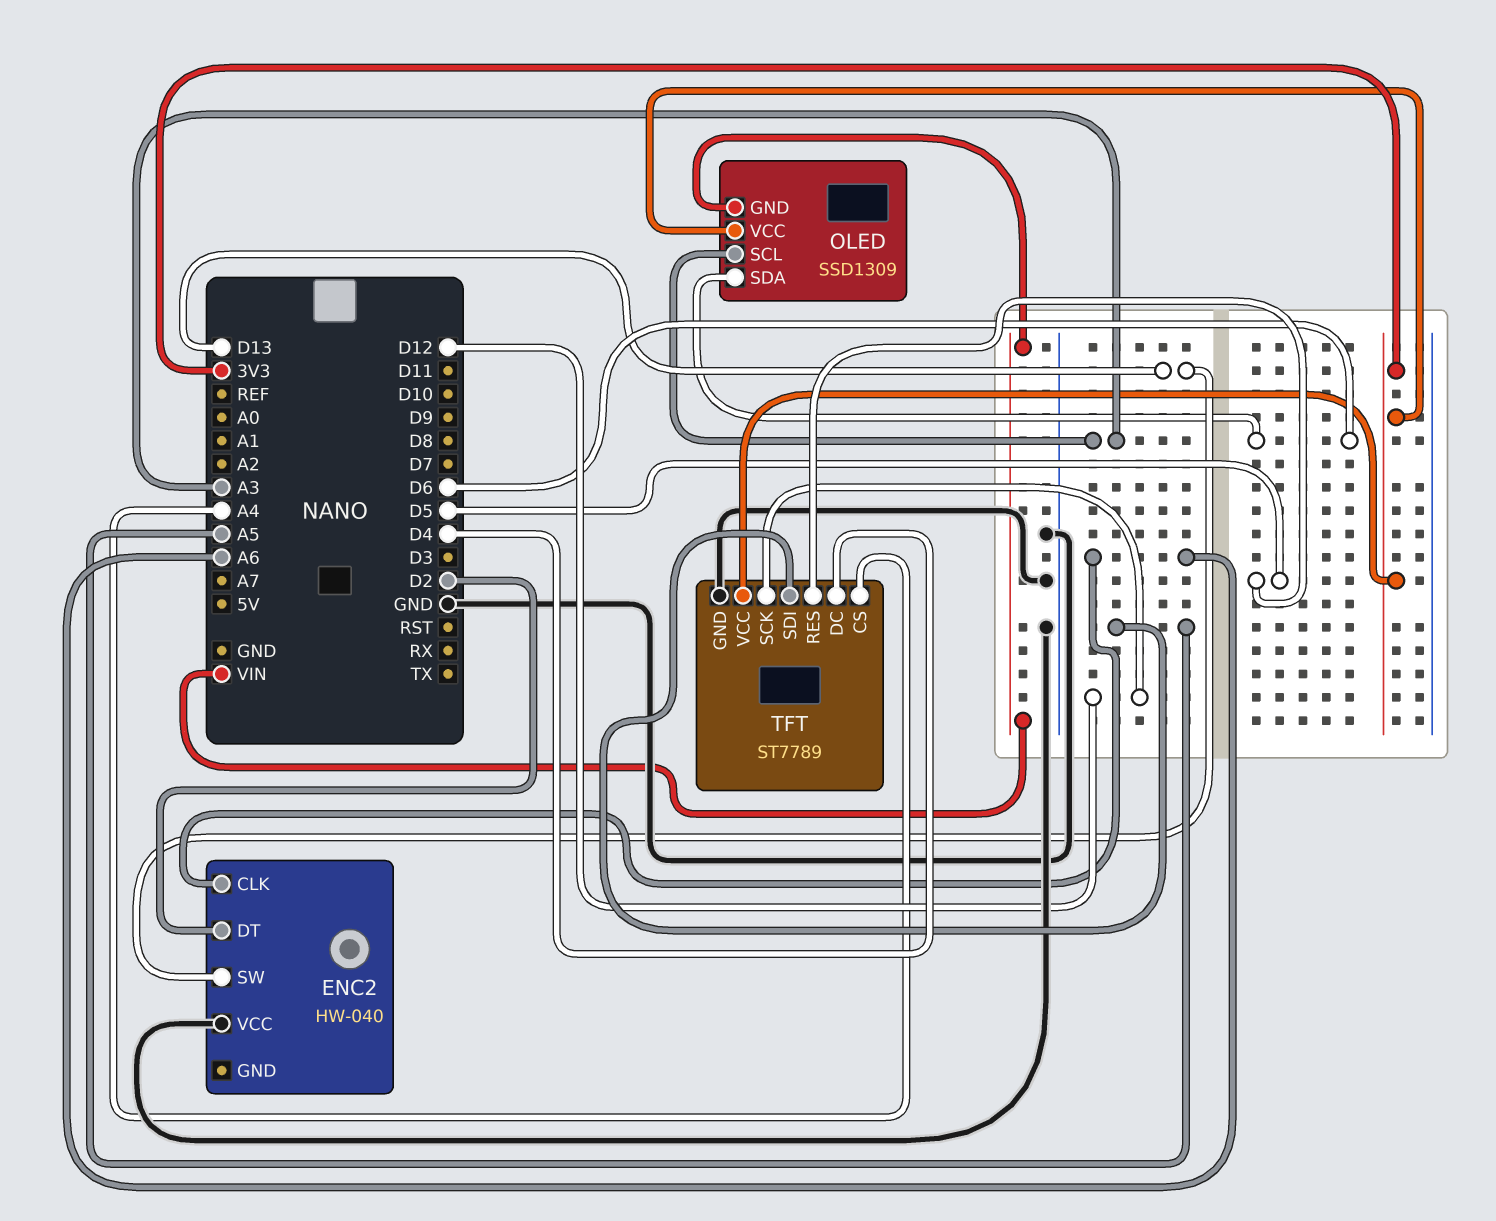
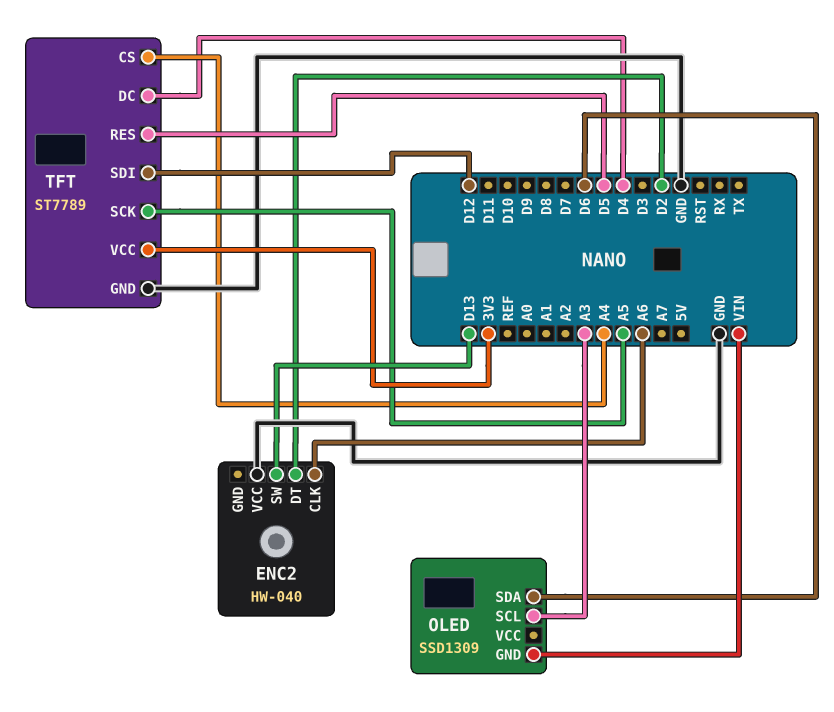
OLED pin VCC: 3V3 -> none
TFT pin SCK: D12 -> A5
TFT pin SDI: A5 -> D12

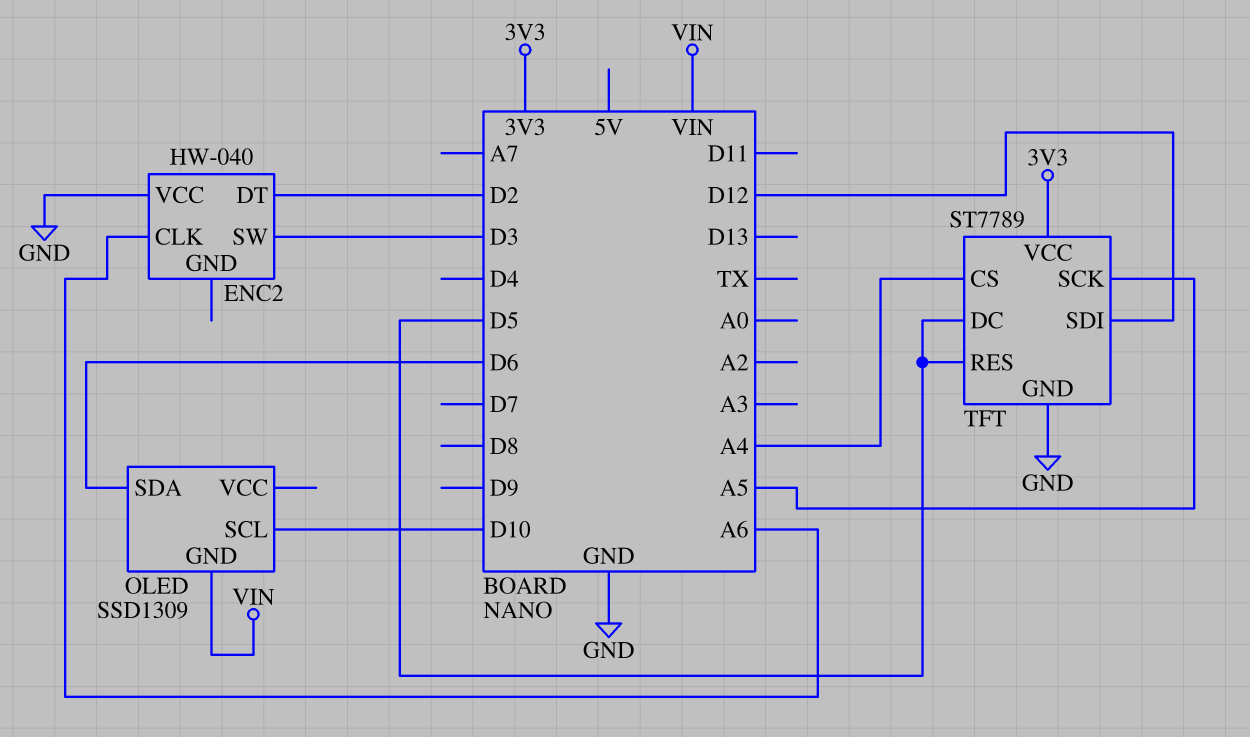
ENC2 pin SW: D13 -> D3
OLED pin SCL: A3 -> D10
TFT pin DC: D4 -> D5

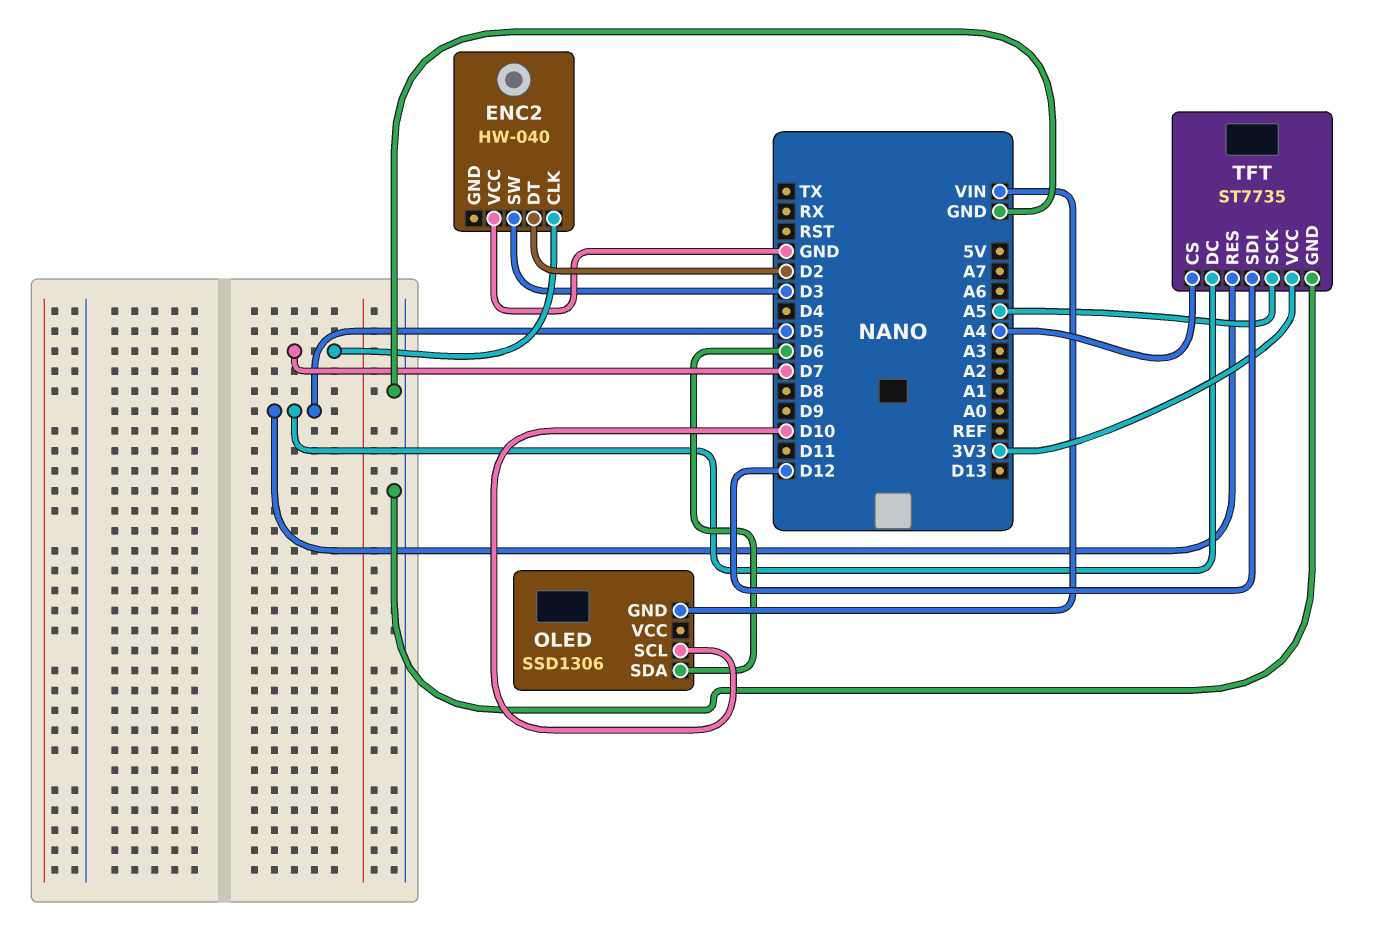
ENC2 pin CLK: A6 -> D7
OLED: SSD1309 -> SSD1306
TFT: ST7789 -> ST7735

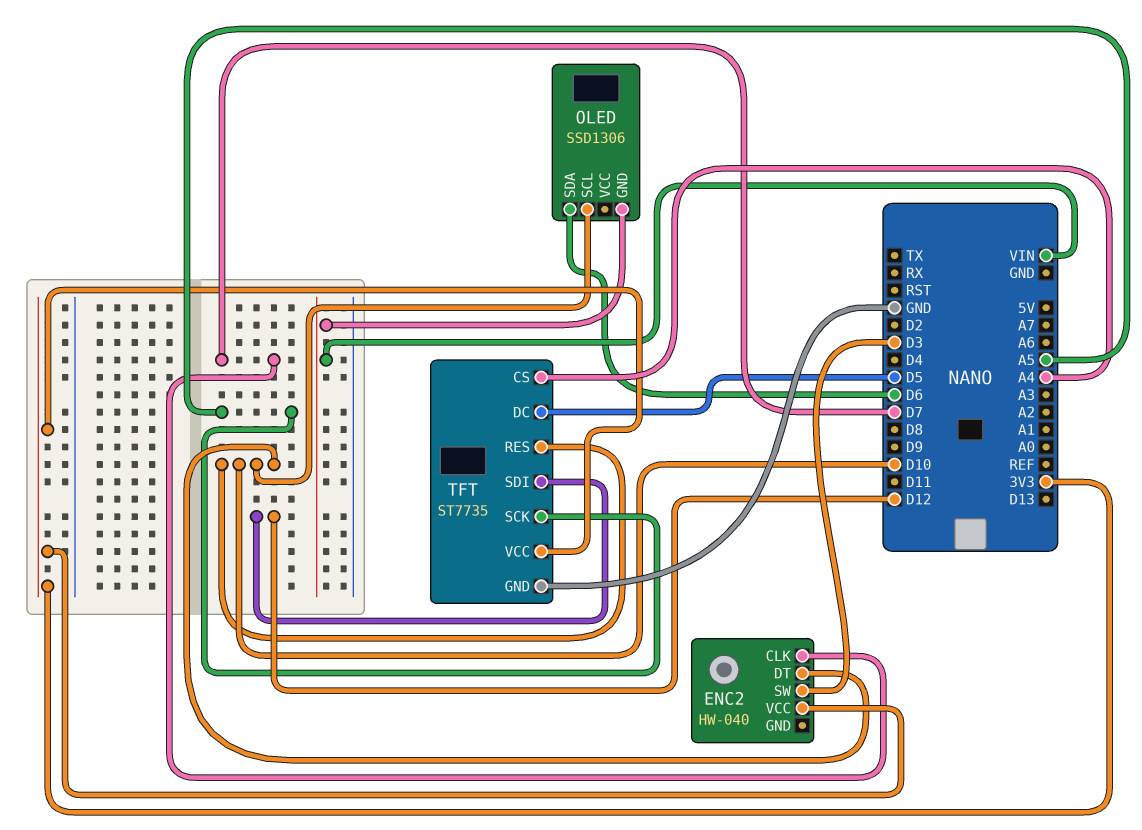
ENC2 pin DT: D2 -> D10
ENC2 pin VCC: GND -> 3V3
TFT pin RES: D5 -> D10

